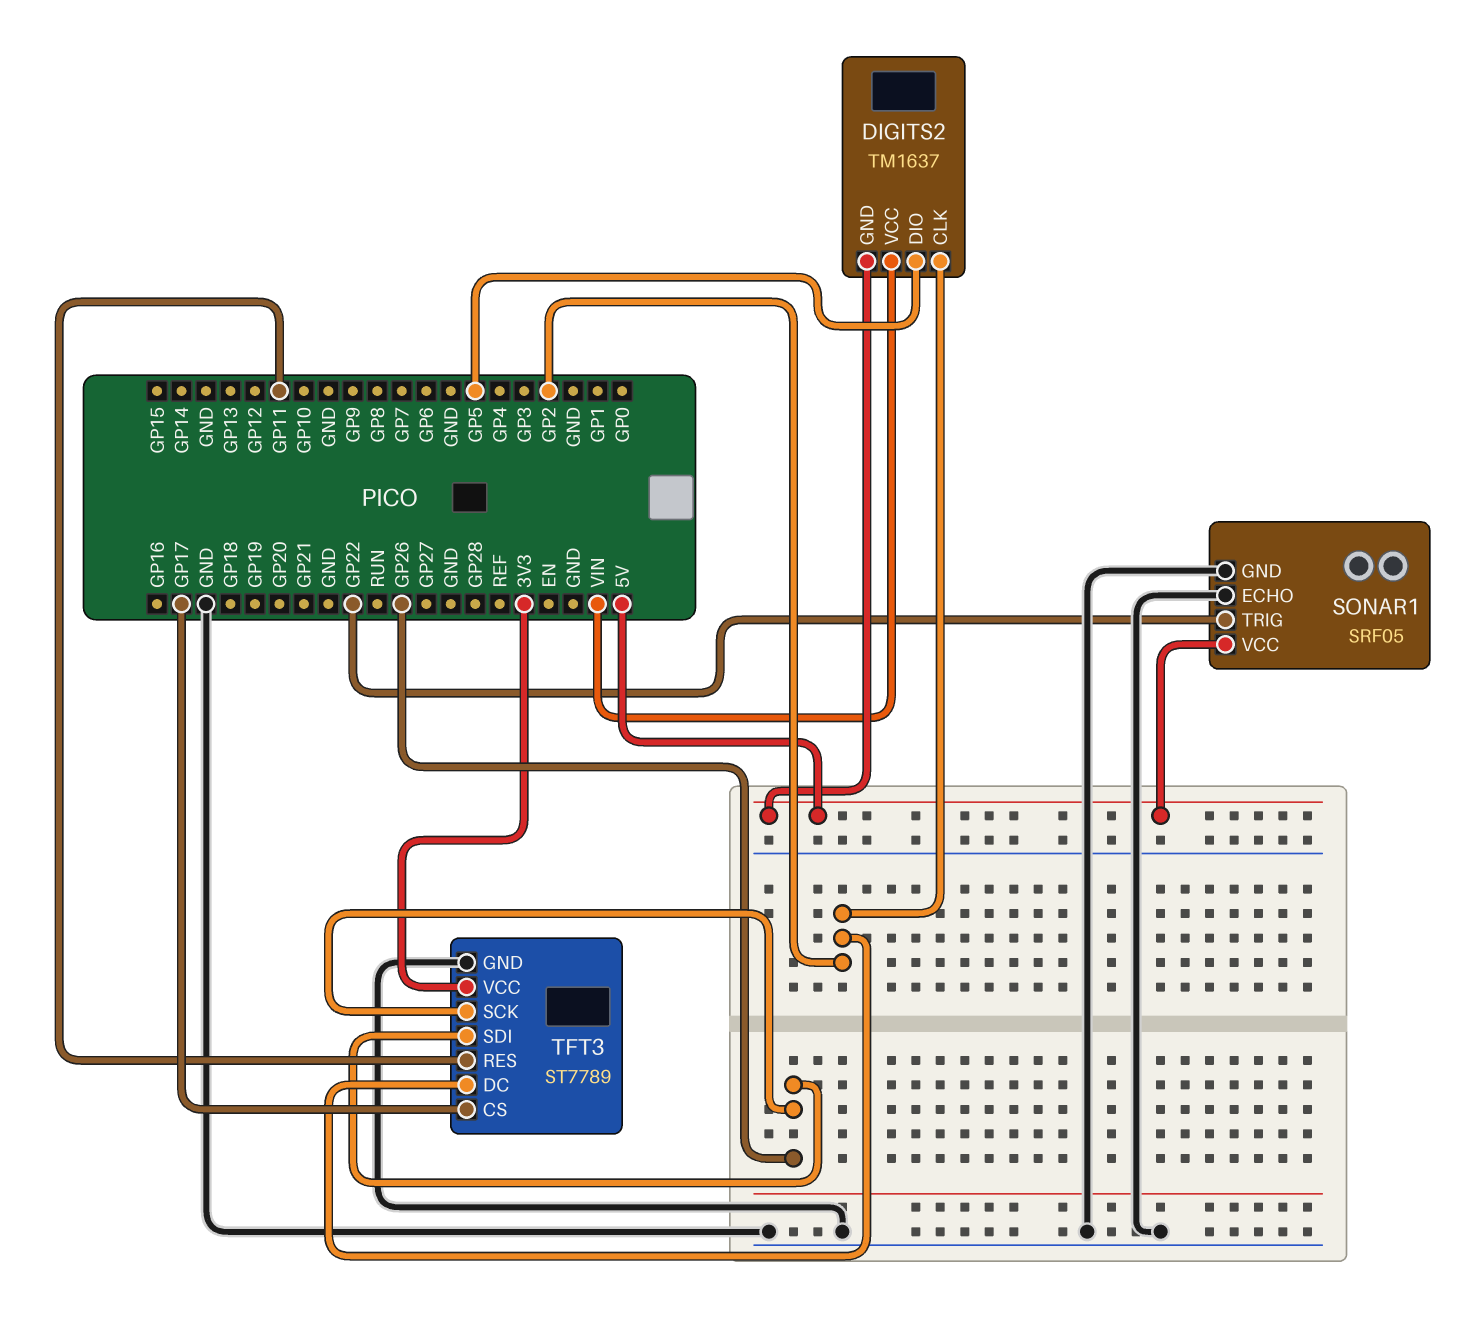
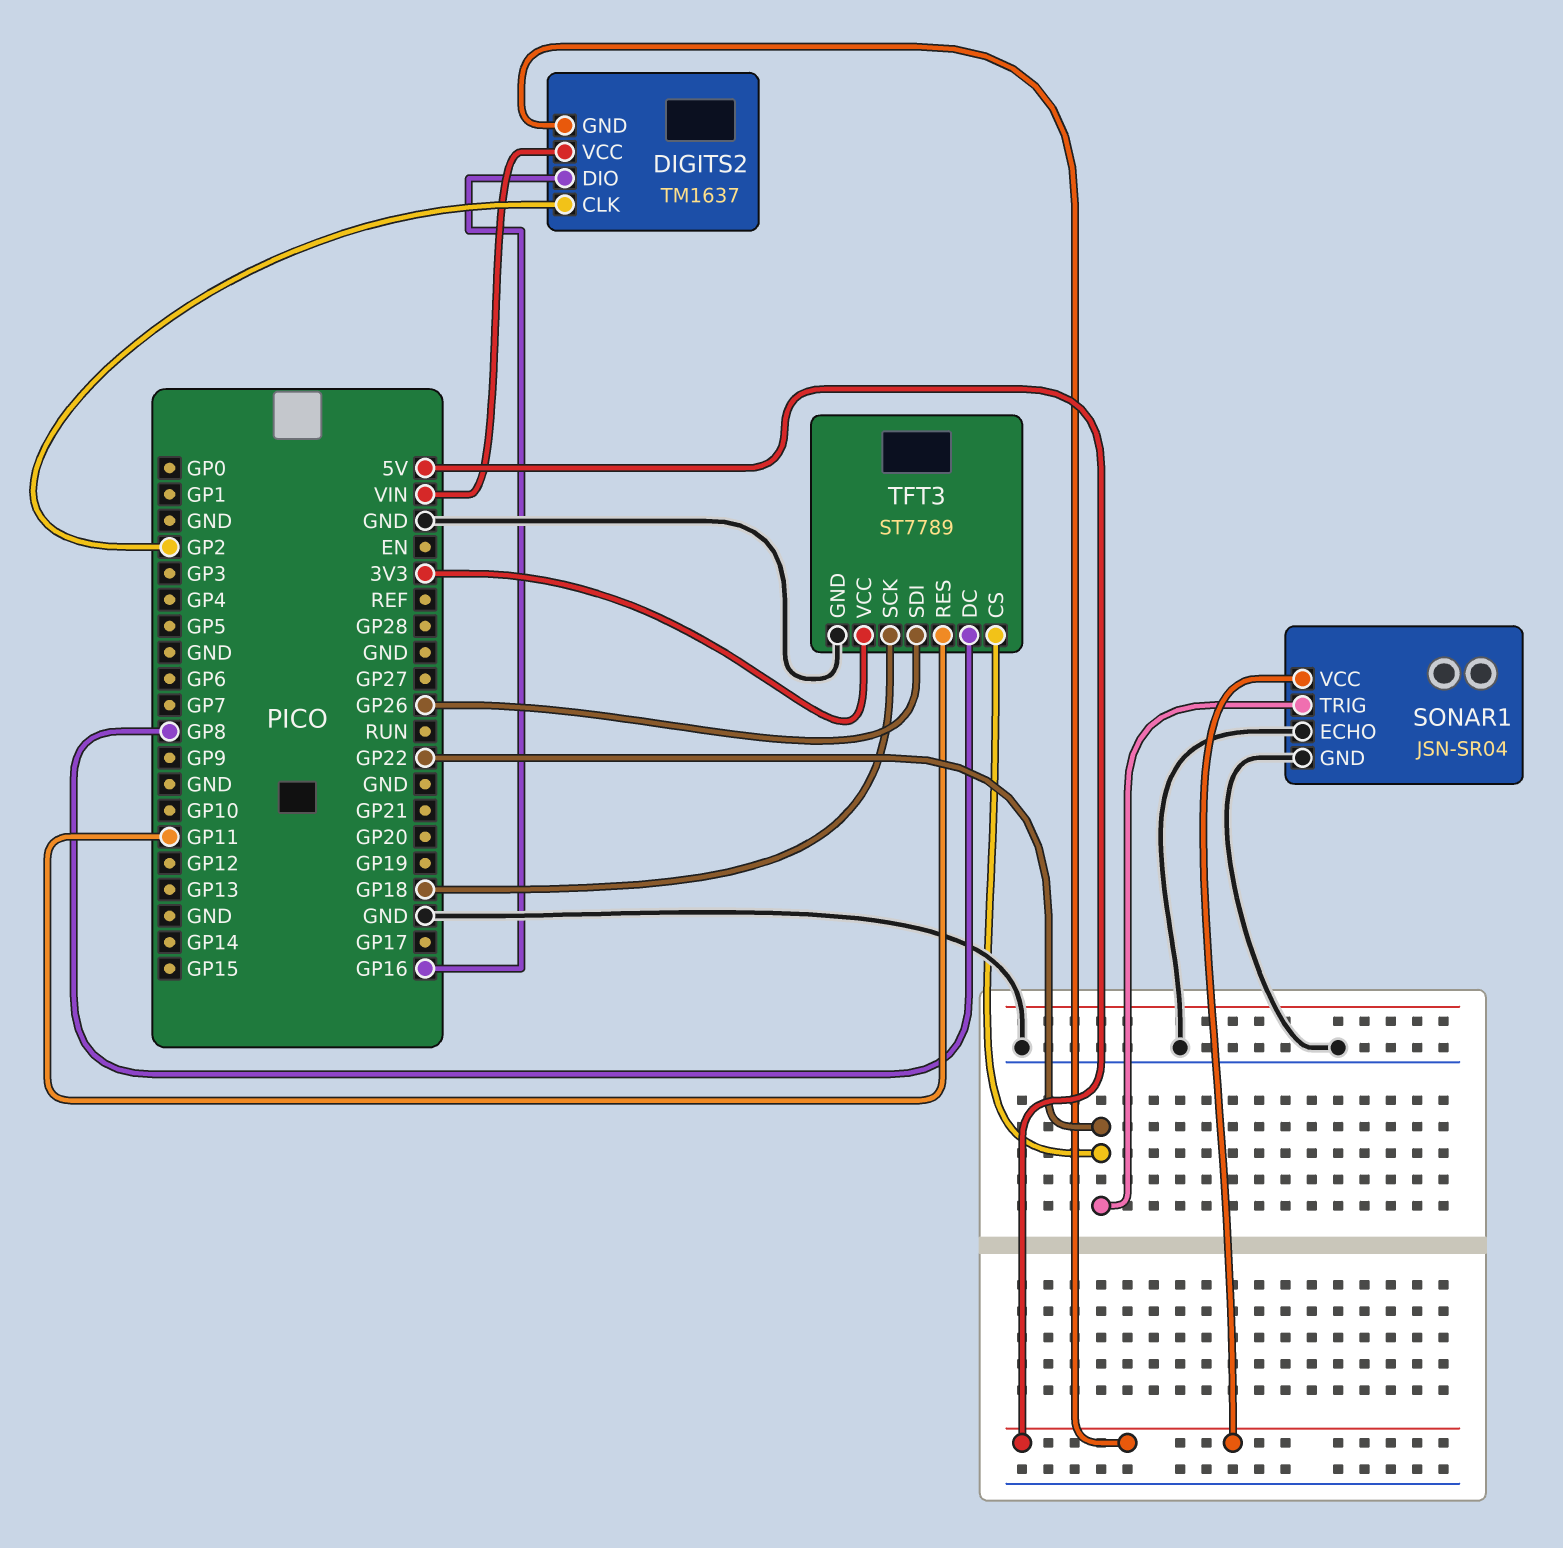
DIGITS2 pin DIO: GP5 -> GP16
SONAR1: SRF05 -> JSN-SR04
TFT3 pin CS: GP17 -> GP22
TFT3 pin DC: GP2 -> GP8
TFT3 pin SCK: GP26 -> GP18

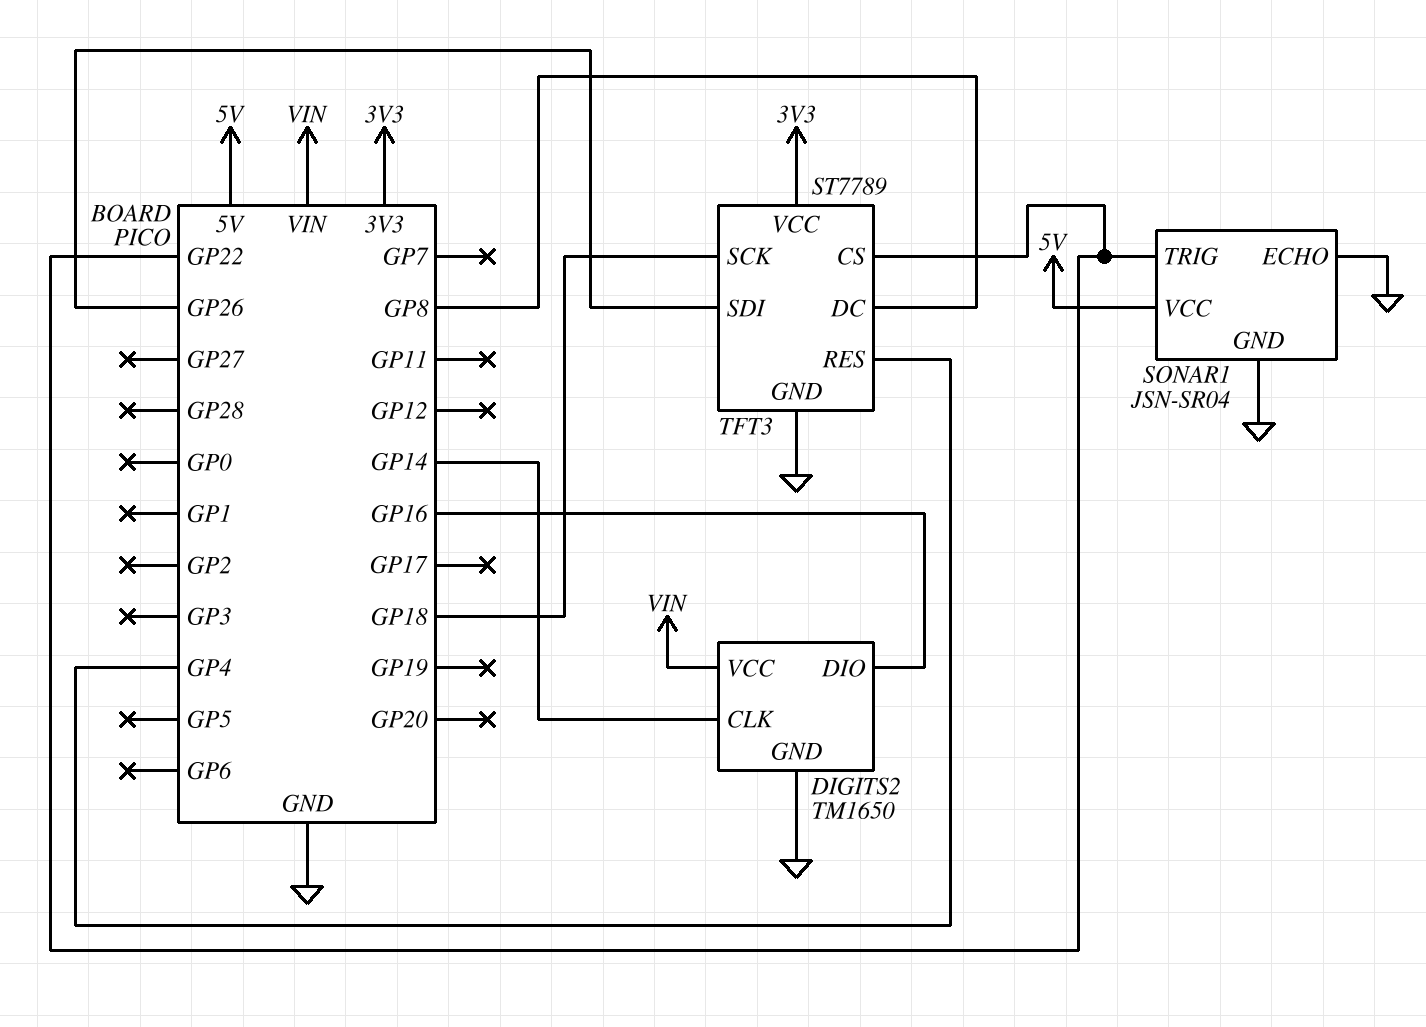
DIGITS2: TM1637 -> TM1650
DIGITS2 pin CLK: GP2 -> GP14
DIGITS2 pin GND: 5V -> GND
TFT3 pin RES: GP11 -> GP4

